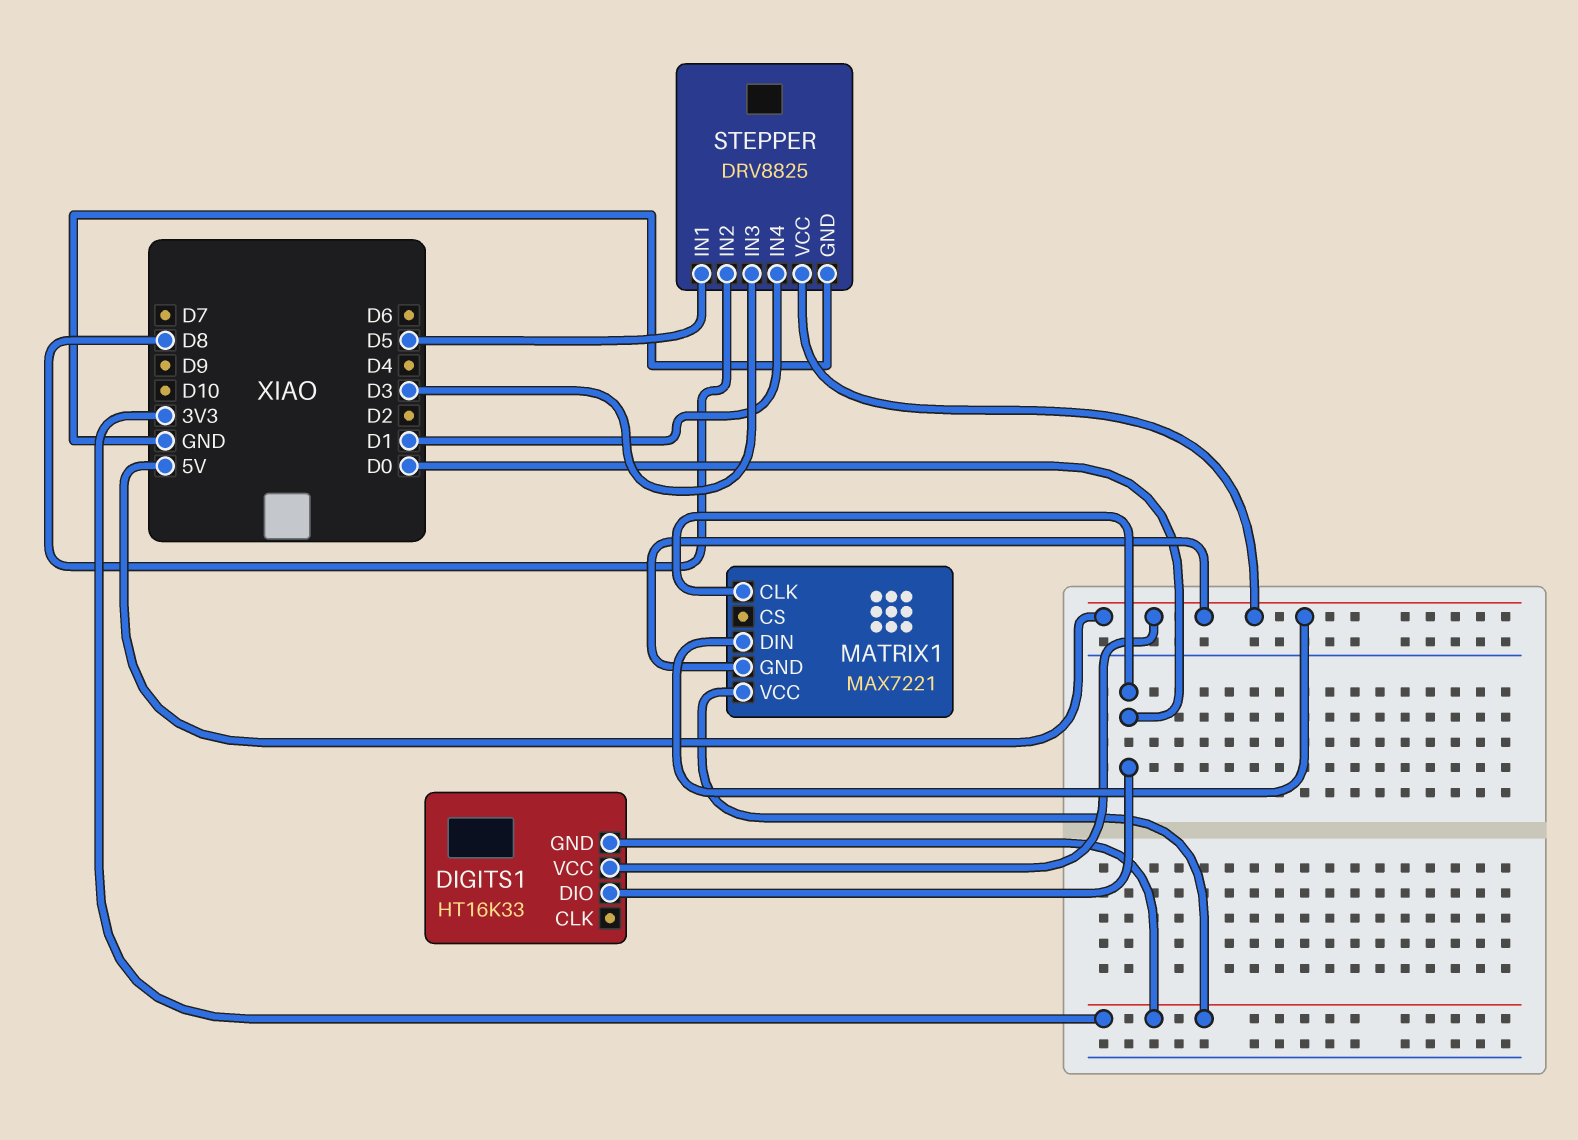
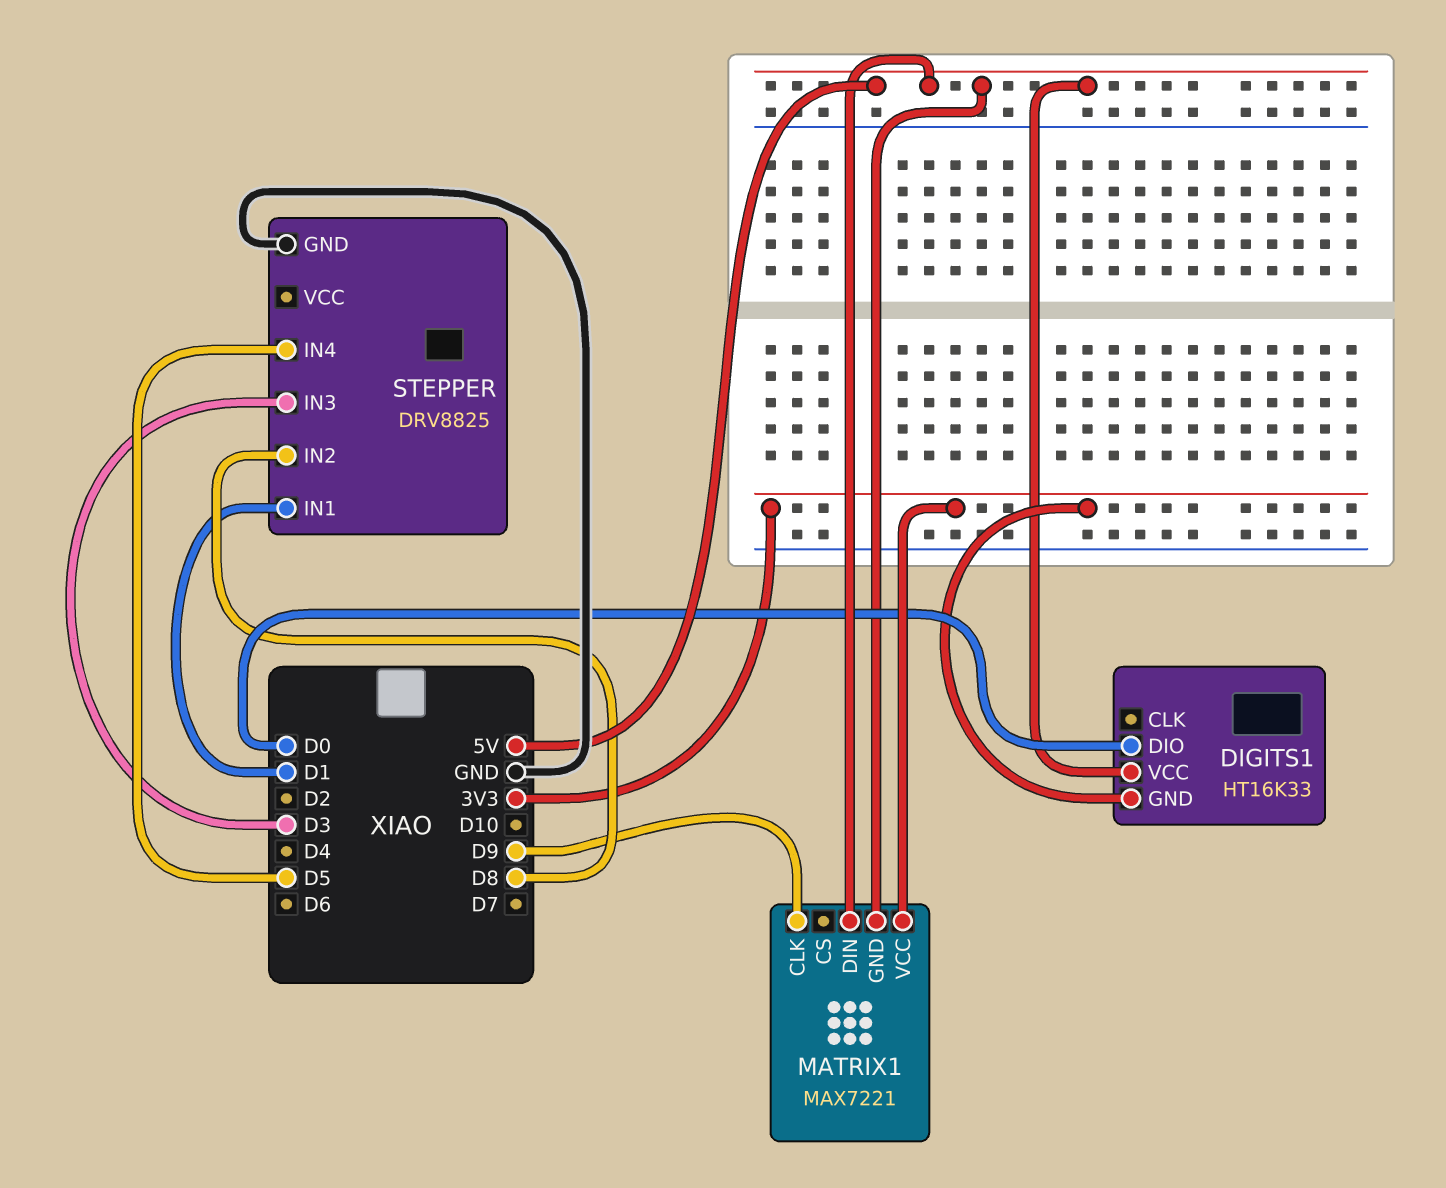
MATRIX1 pin CLK: D0 -> D9
STEPPER pin IN1: D5 -> D1
STEPPER pin IN4: D1 -> D5
STEPPER pin VCC: 5V -> none

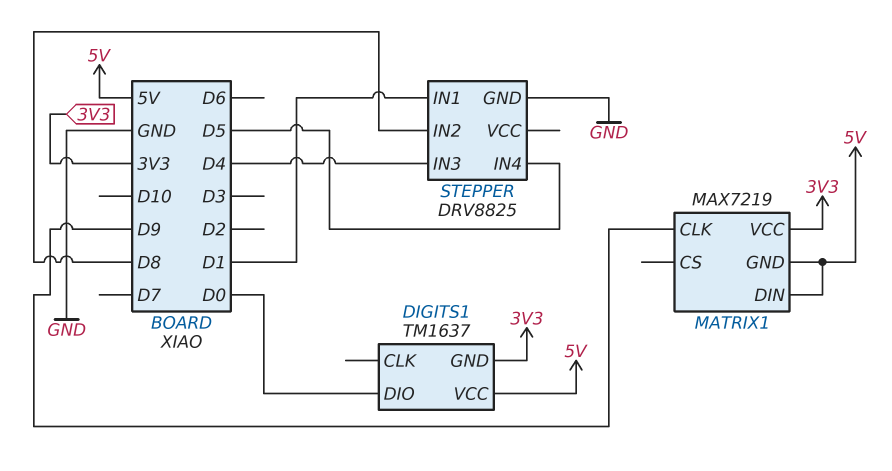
DIGITS1: HT16K33 -> TM1637
MATRIX1: MAX7221 -> MAX7219
STEPPER pin IN3: D3 -> D4

